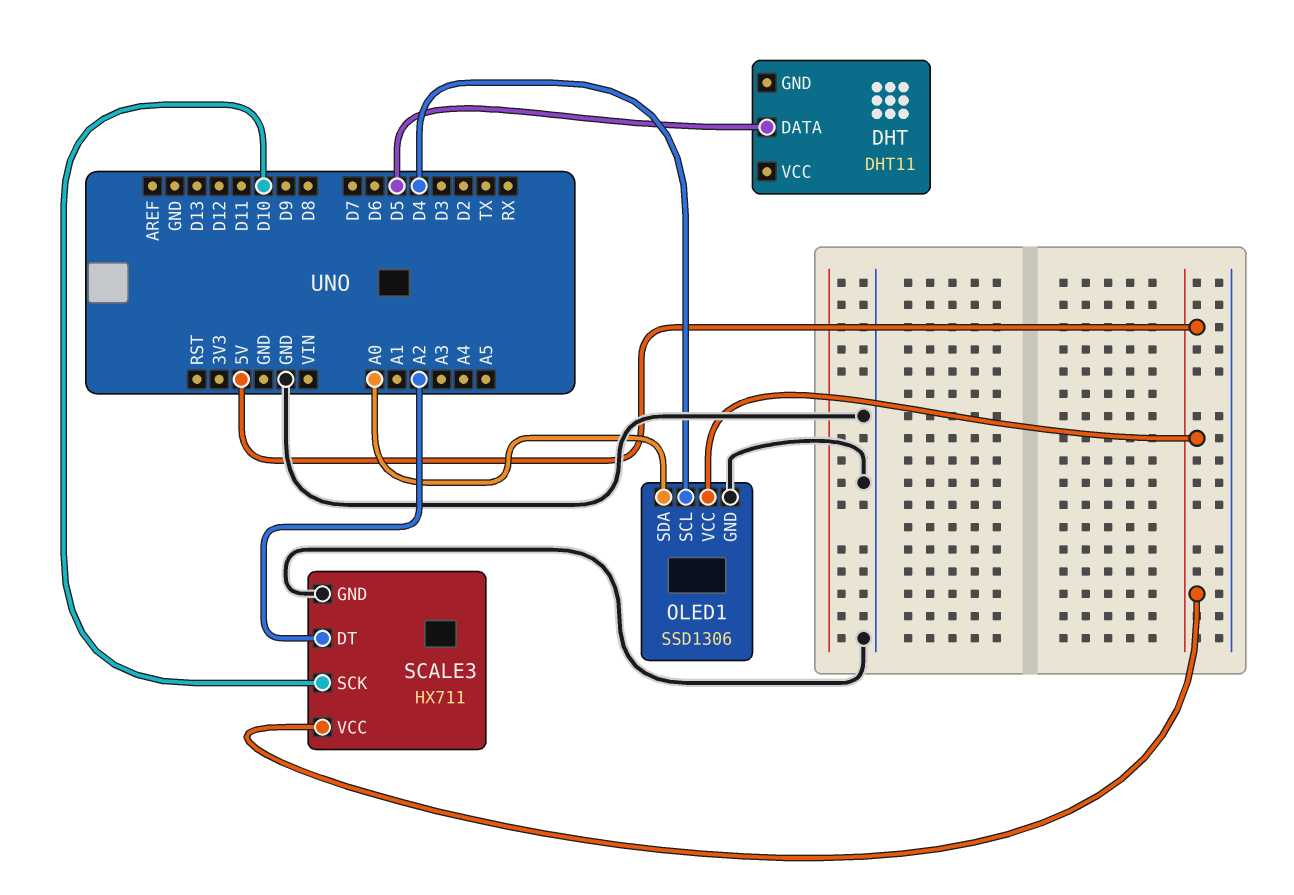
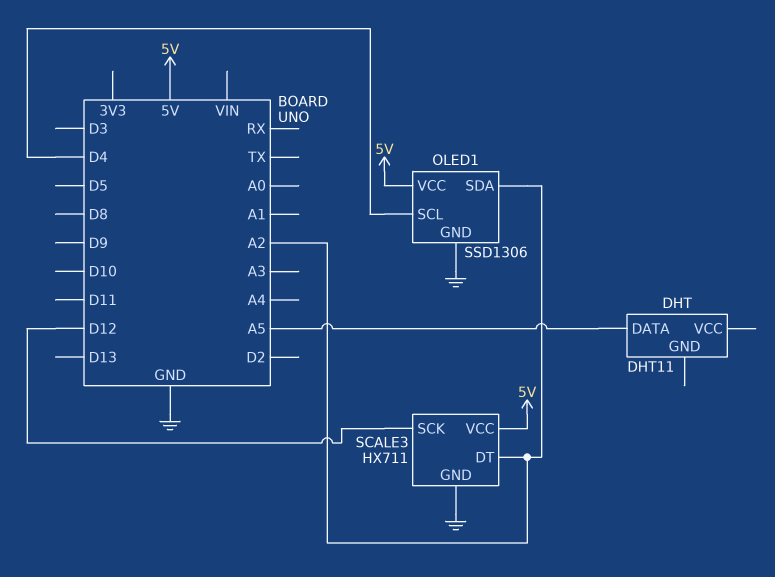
DHT pin DATA: D5 -> A5
OLED1 pin SDA: A0 -> A2
SCALE3 pin SCK: D10 -> D12

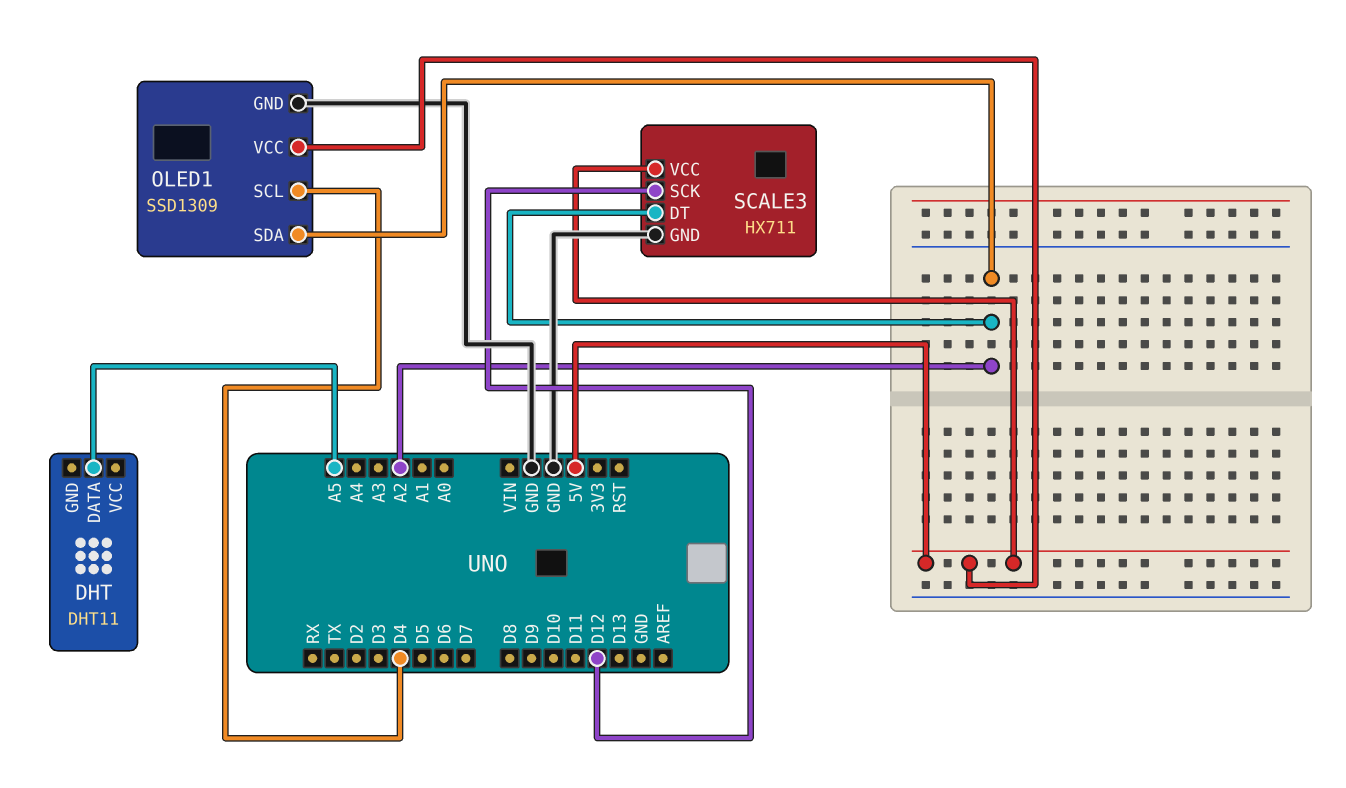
OLED1: SSD1306 -> SSD1309

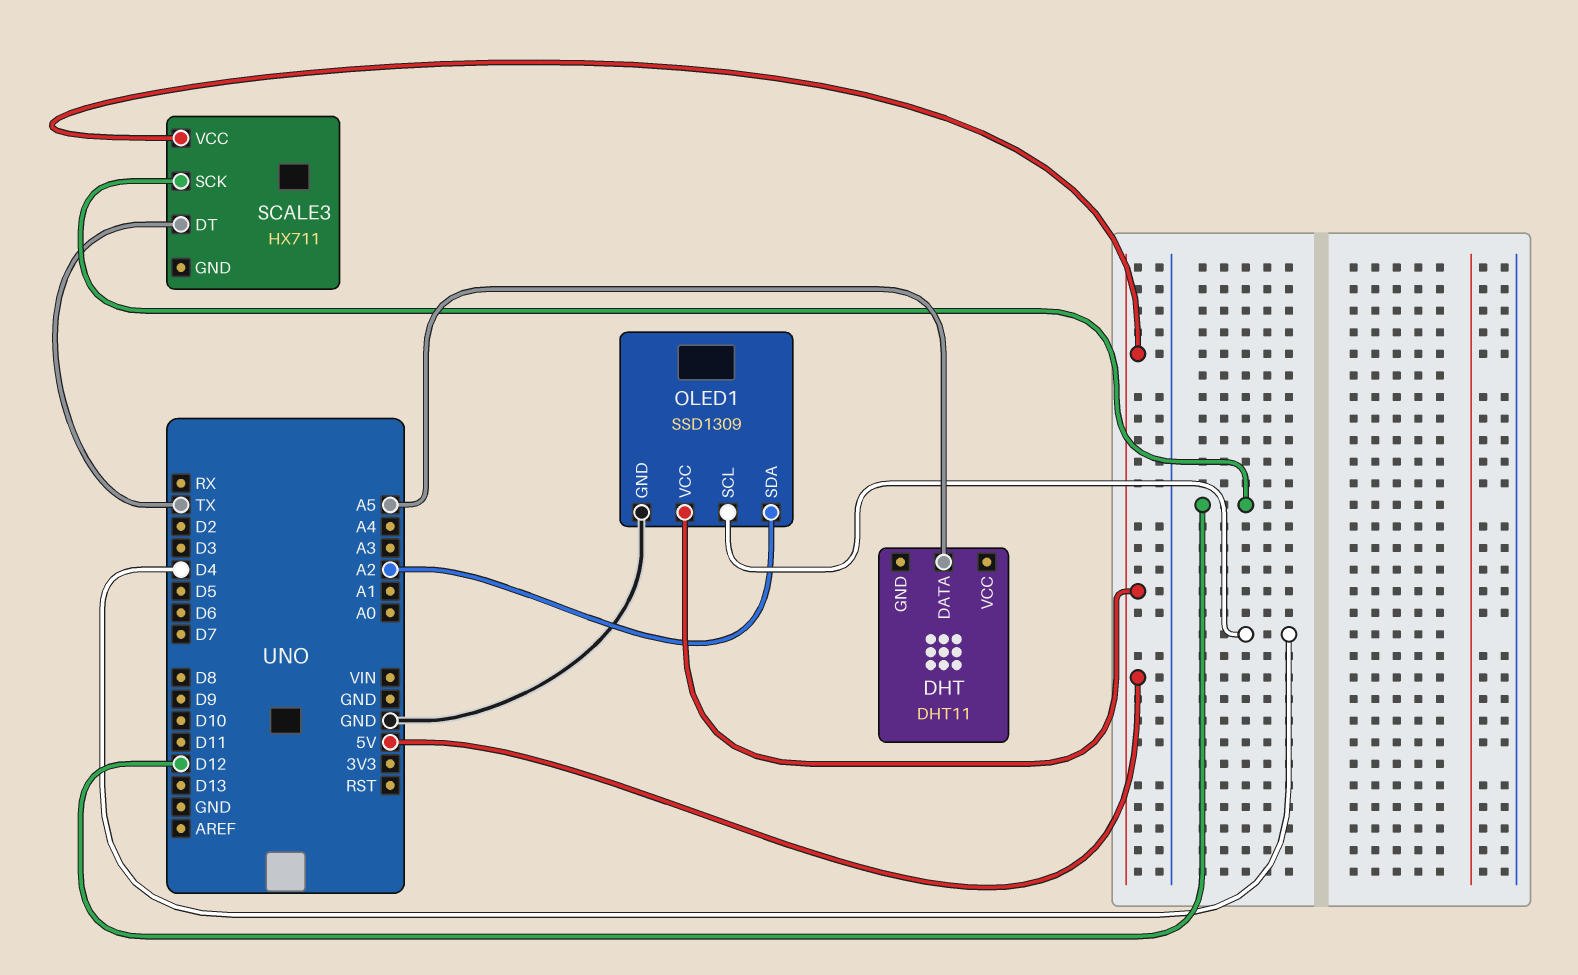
SCALE3 pin DT: A2 -> TX
SCALE3 pin GND: GND -> none

